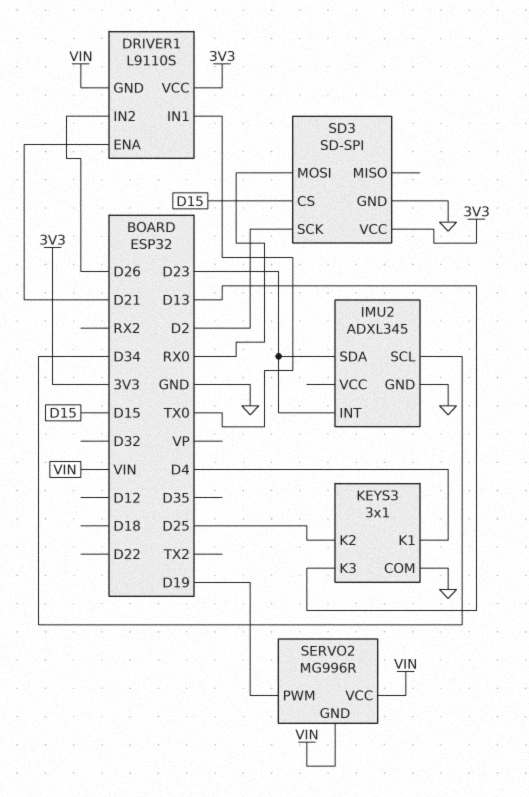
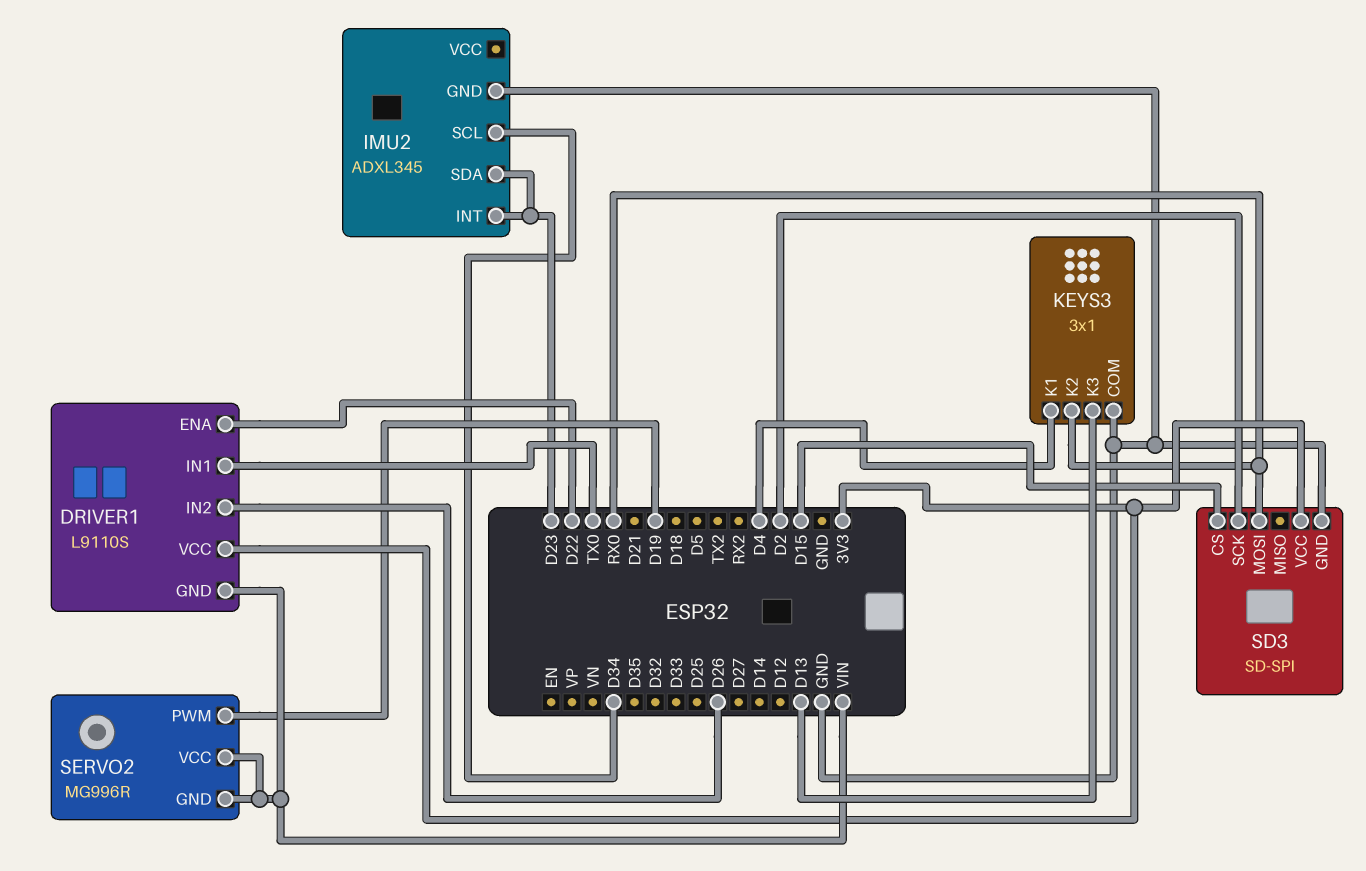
DRIVER1 pin ENA: D21 -> D22
KEYS3 pin K2: D25 -> RX0

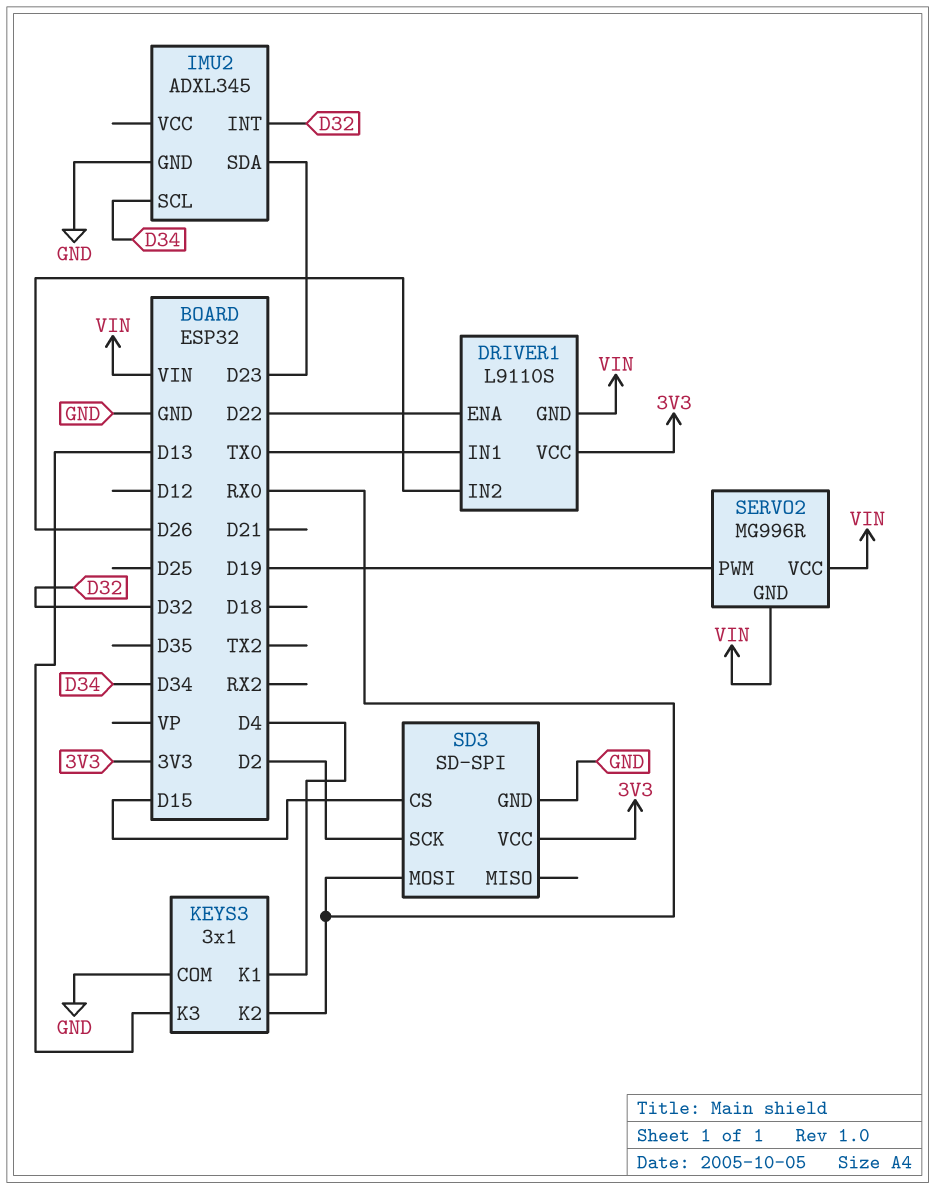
IMU2 pin INT: D23 -> D32

